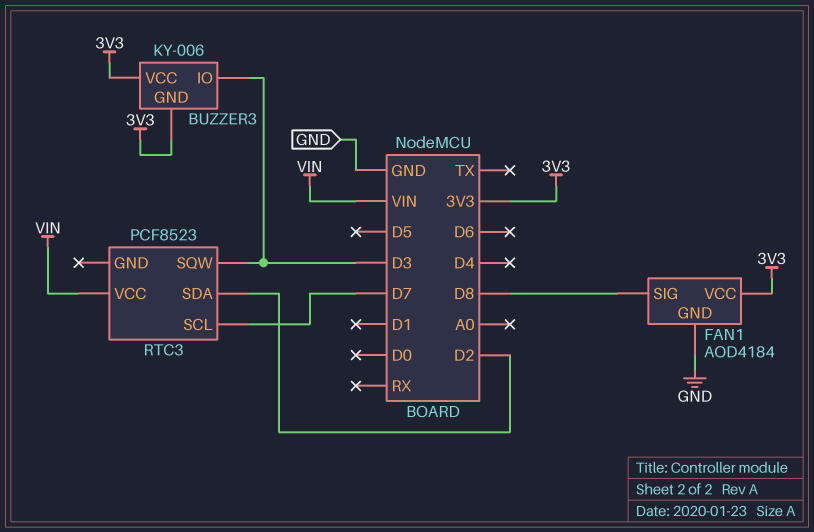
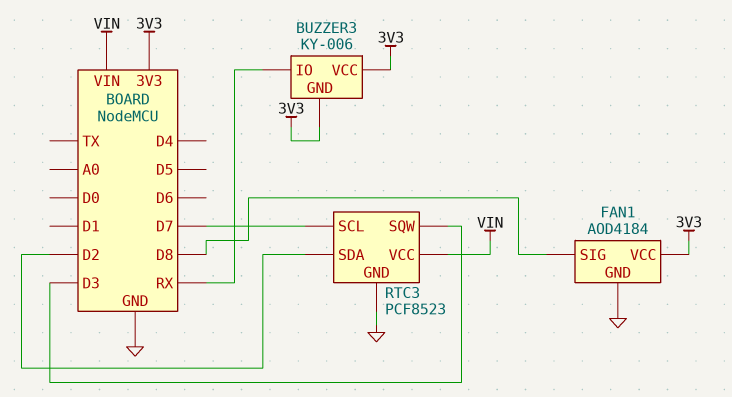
BUZZER3 pin IO: D3 -> RX
RTC3 pin GND: none -> GND

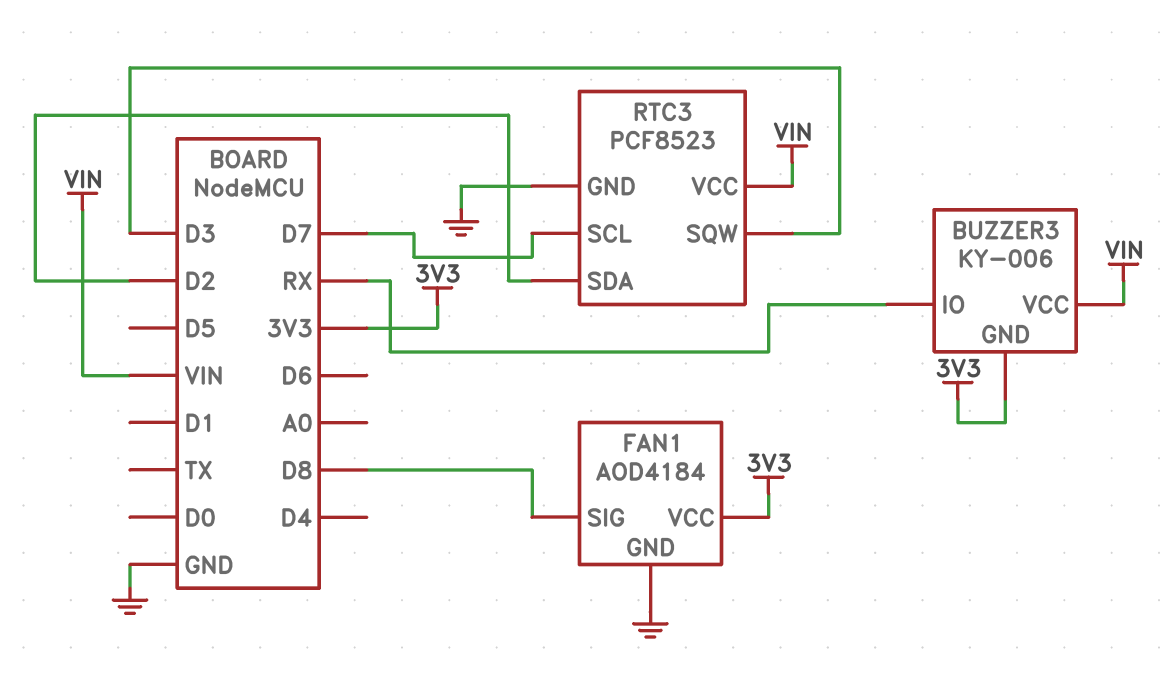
BUZZER3 pin VCC: 3V3 -> VIN

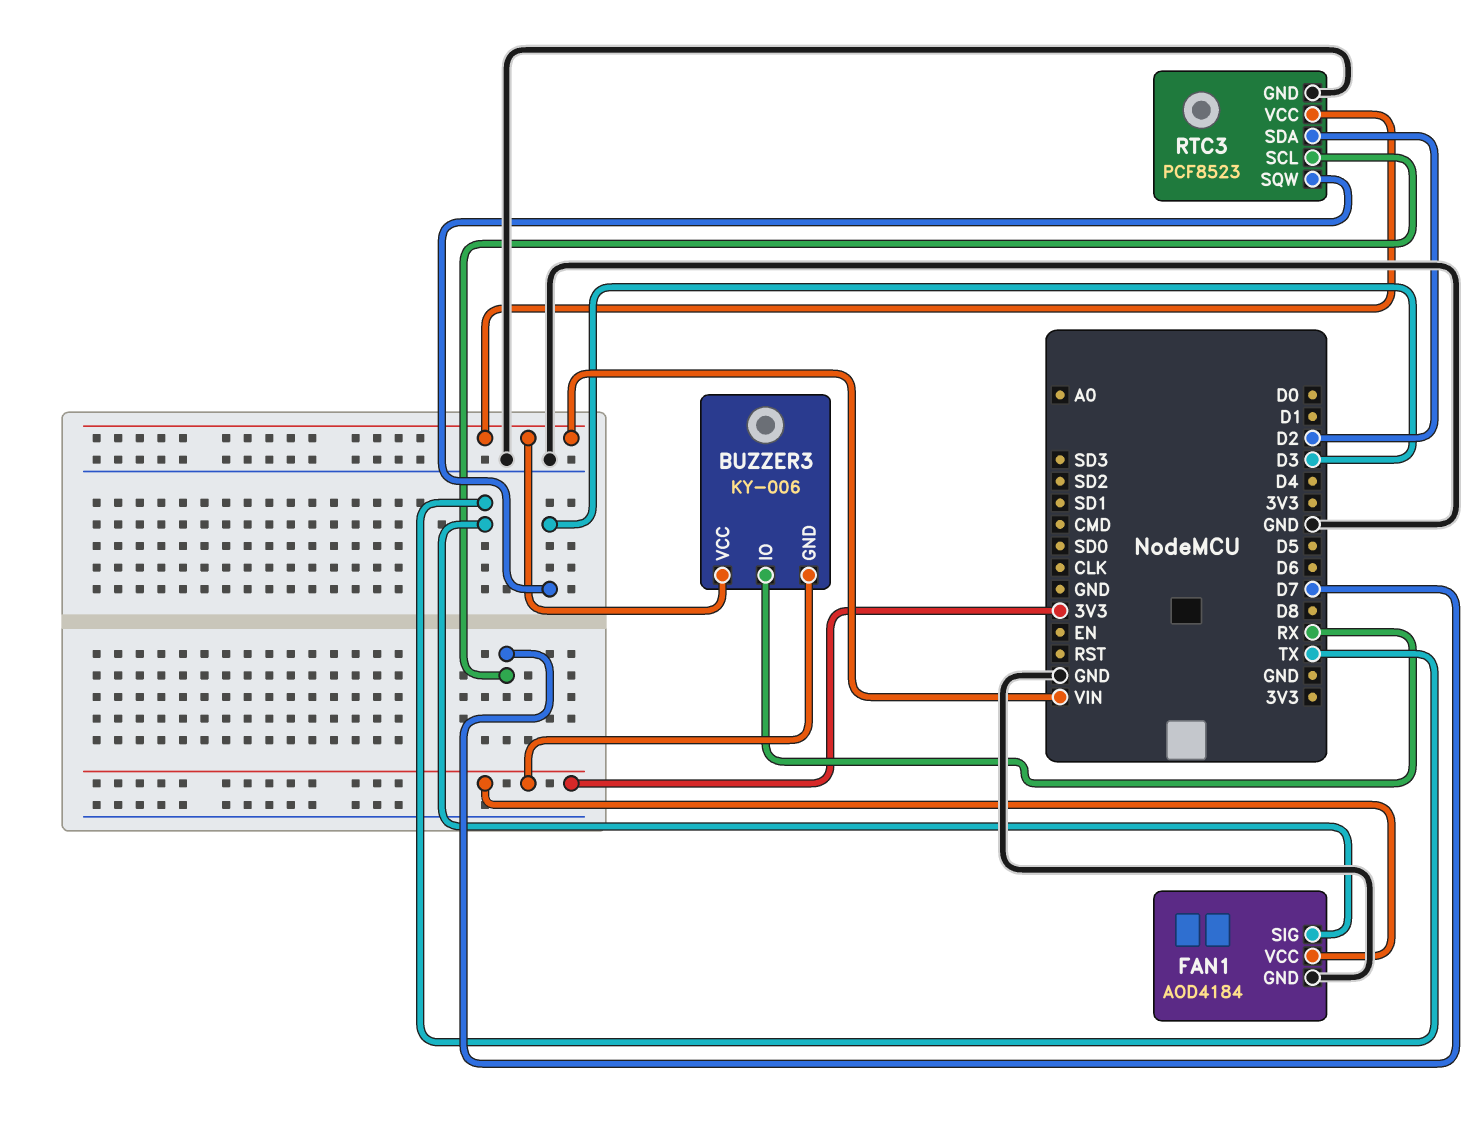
FAN1 pin SIG: D8 -> TX

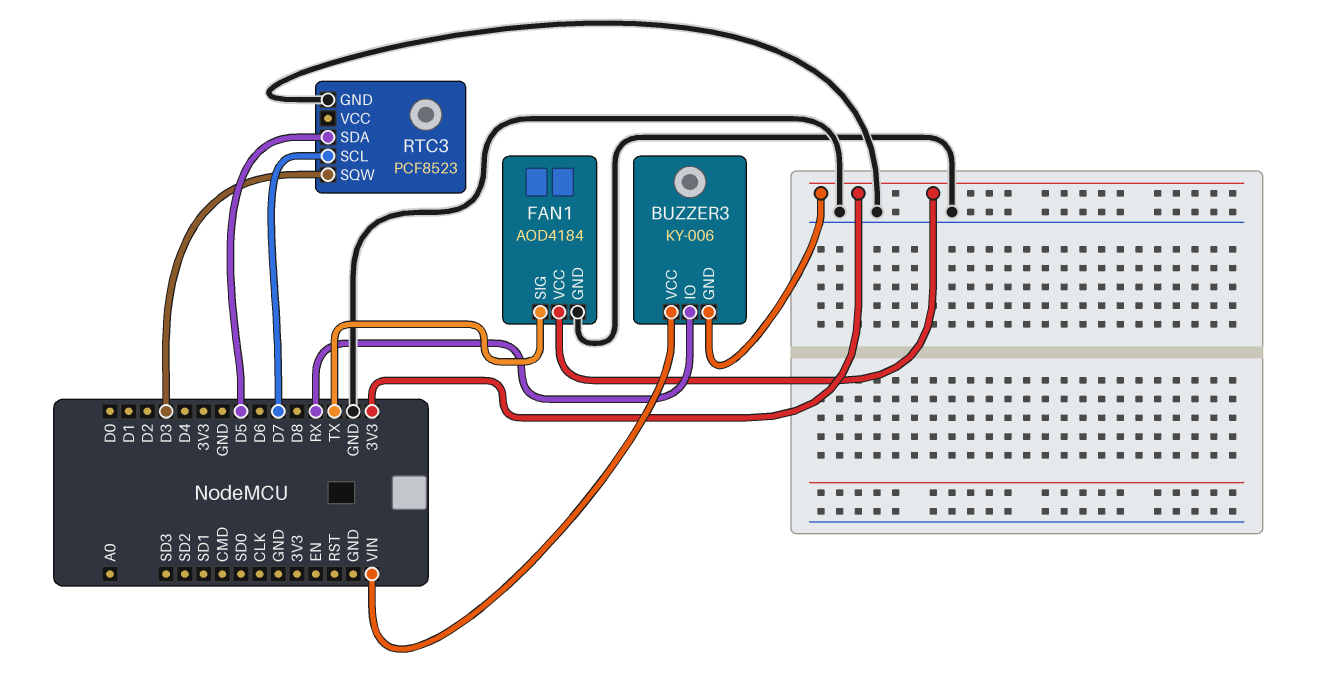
RTC3 pin SDA: D2 -> D5
RTC3 pin VCC: VIN -> none

